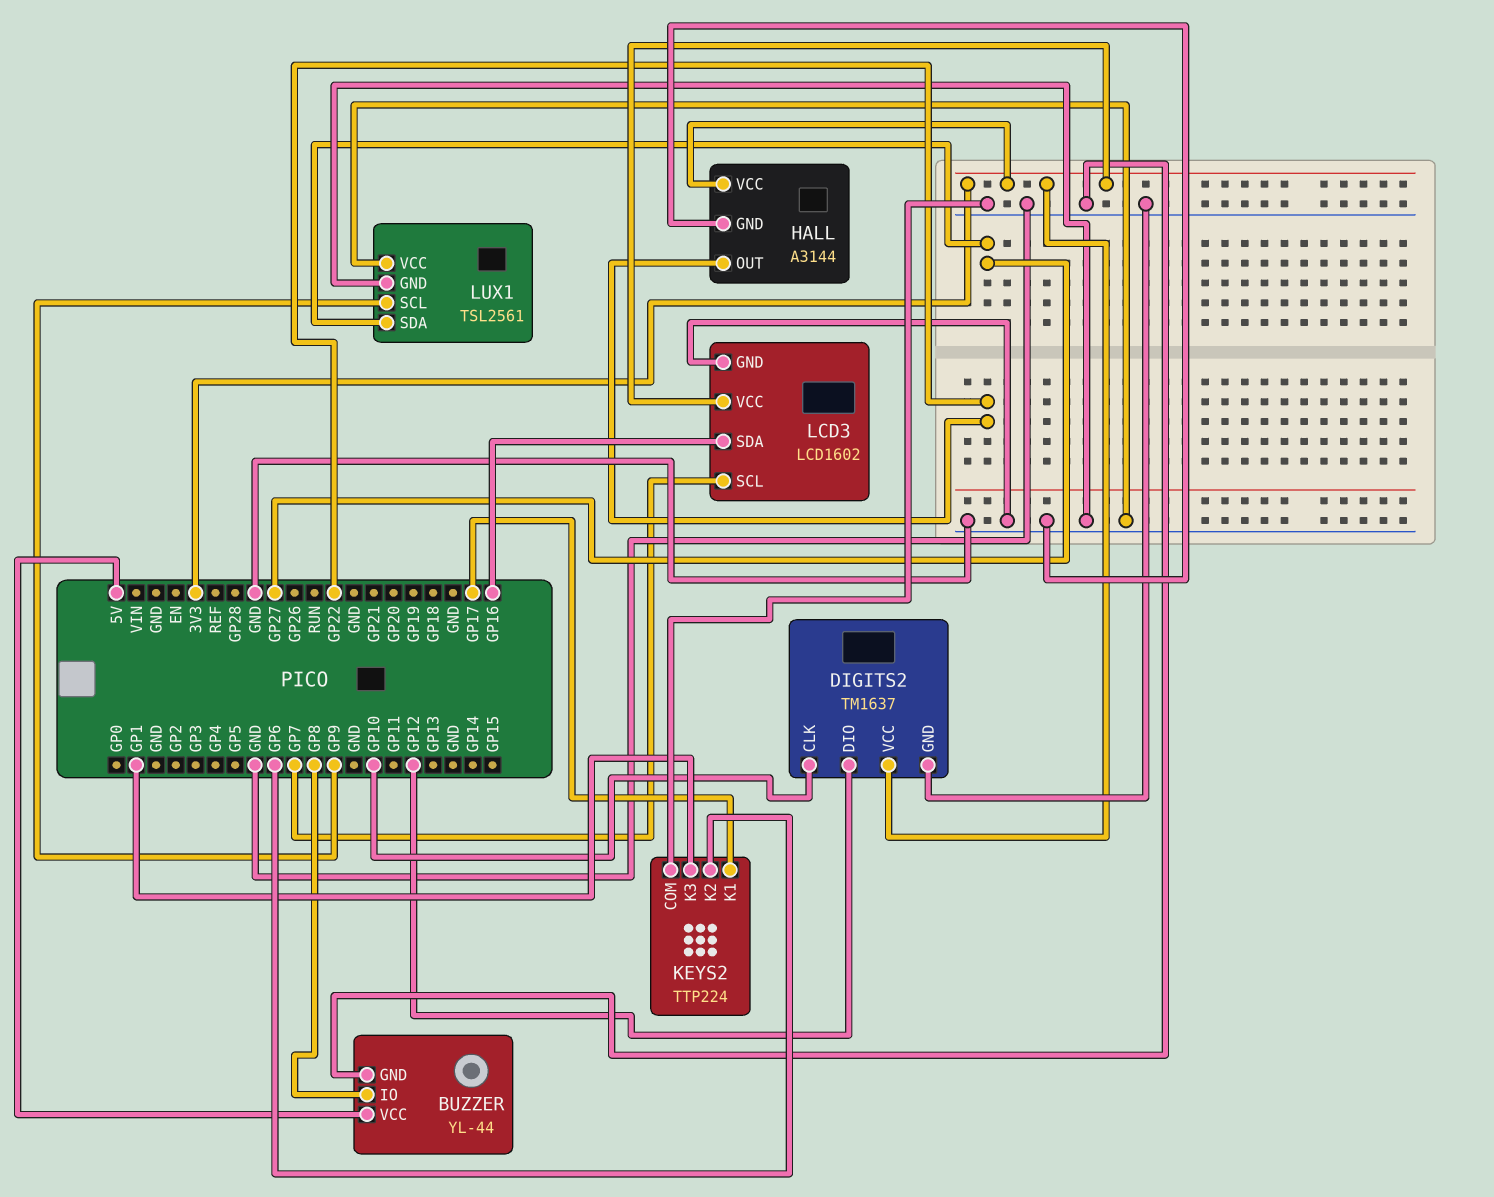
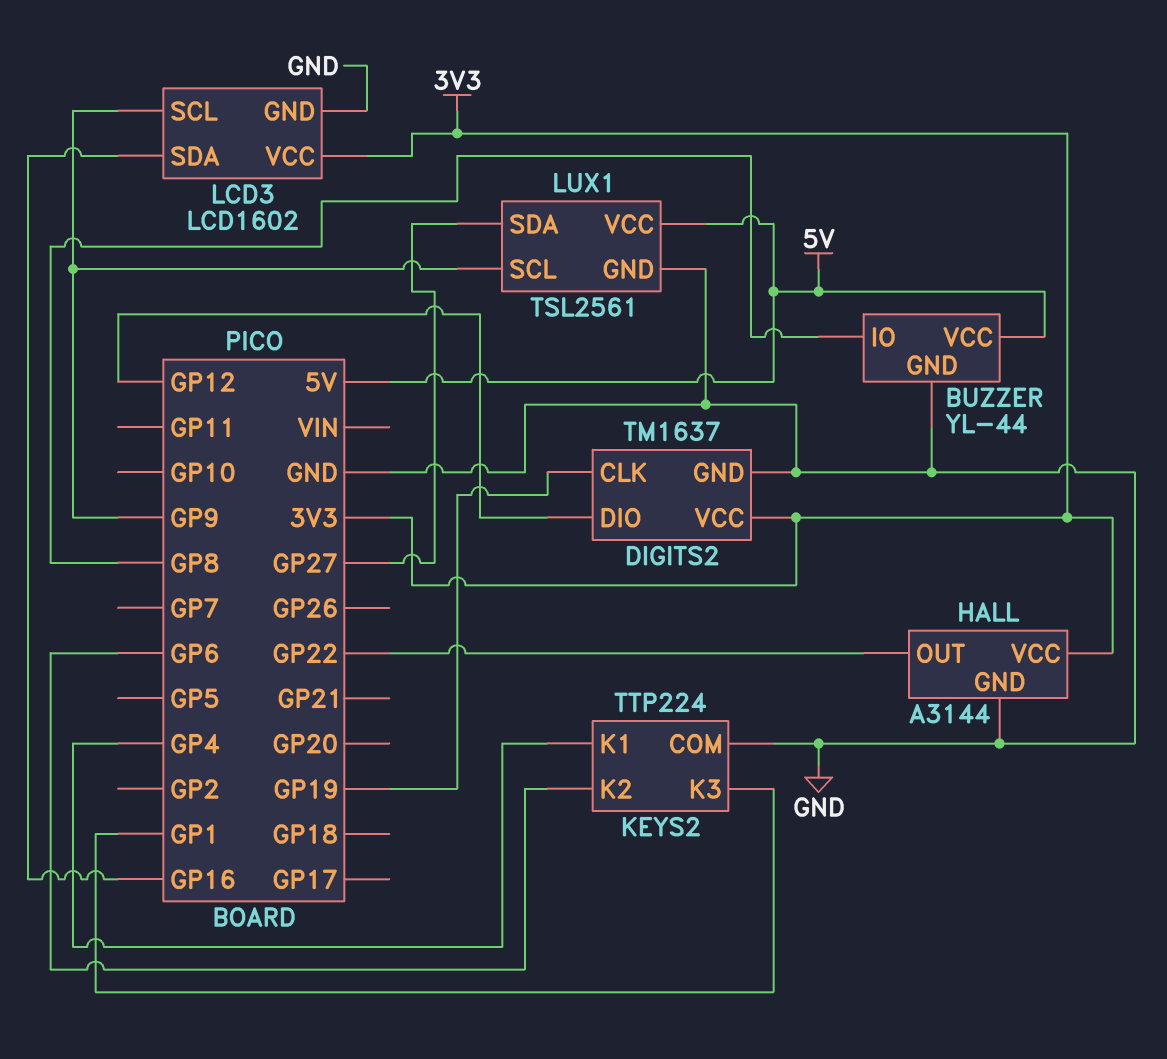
DIGITS2 pin CLK: GP10 -> GP19
KEYS2 pin K1: GP17 -> GP4
LCD3 pin SCL: GP7 -> GP9
LUX1 pin VCC: GND -> 5V

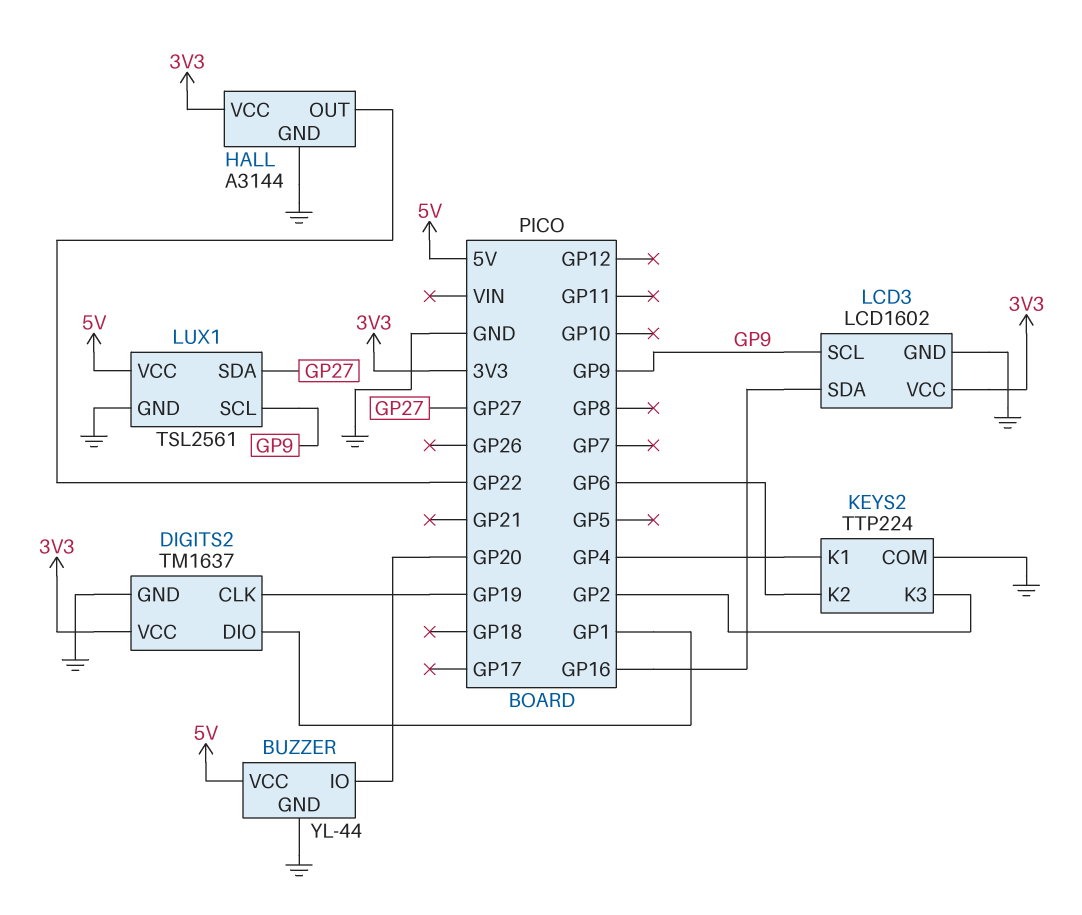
BUZZER pin IO: GP8 -> GP20
DIGITS2 pin DIO: GP12 -> GP1
KEYS2 pin K3: GP1 -> GP2

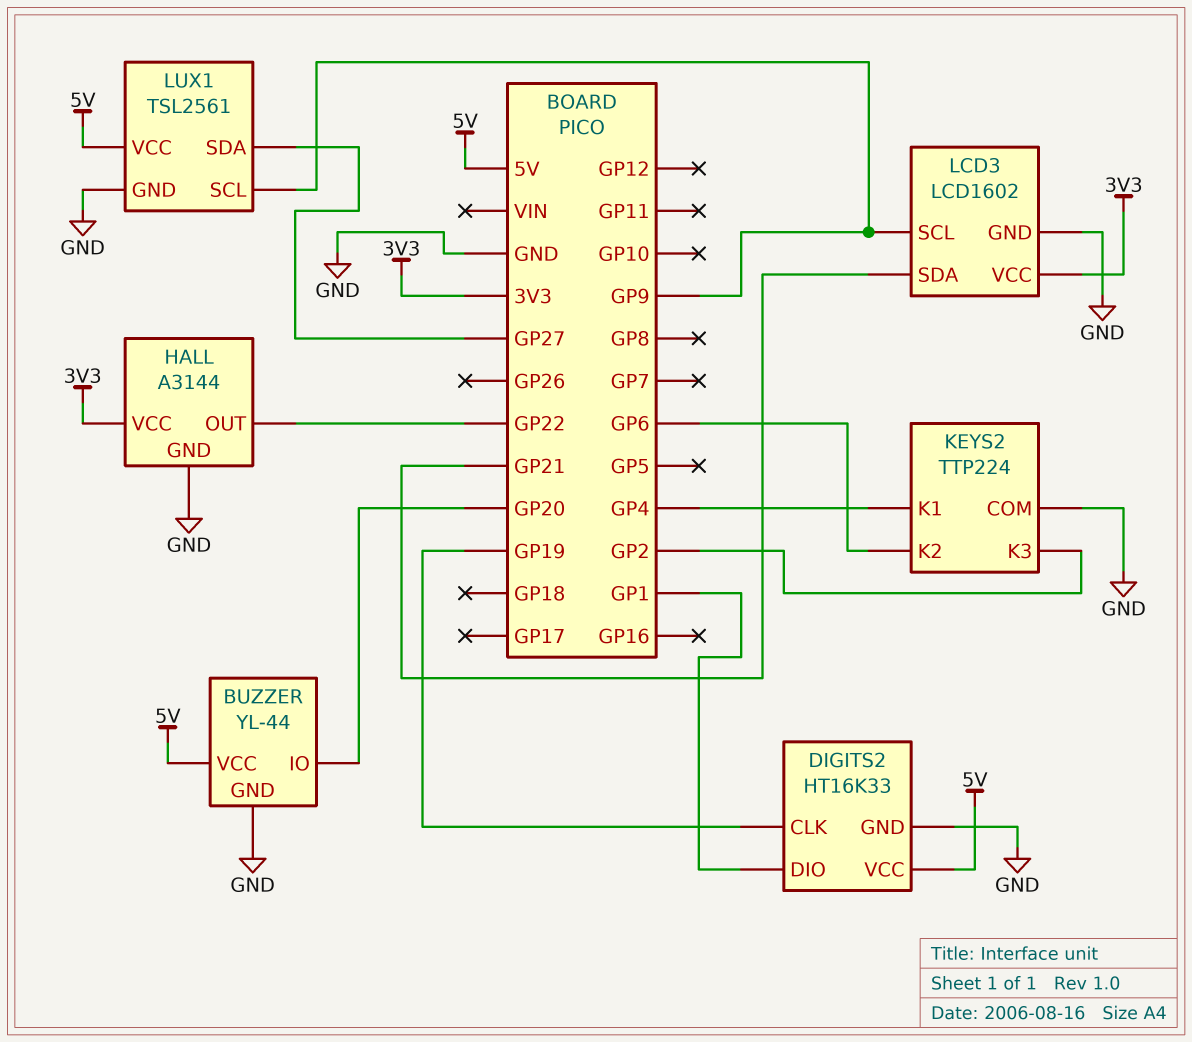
DIGITS2: TM1637 -> HT16K33
DIGITS2 pin VCC: 3V3 -> 5V
LCD3 pin SDA: GP16 -> GP21

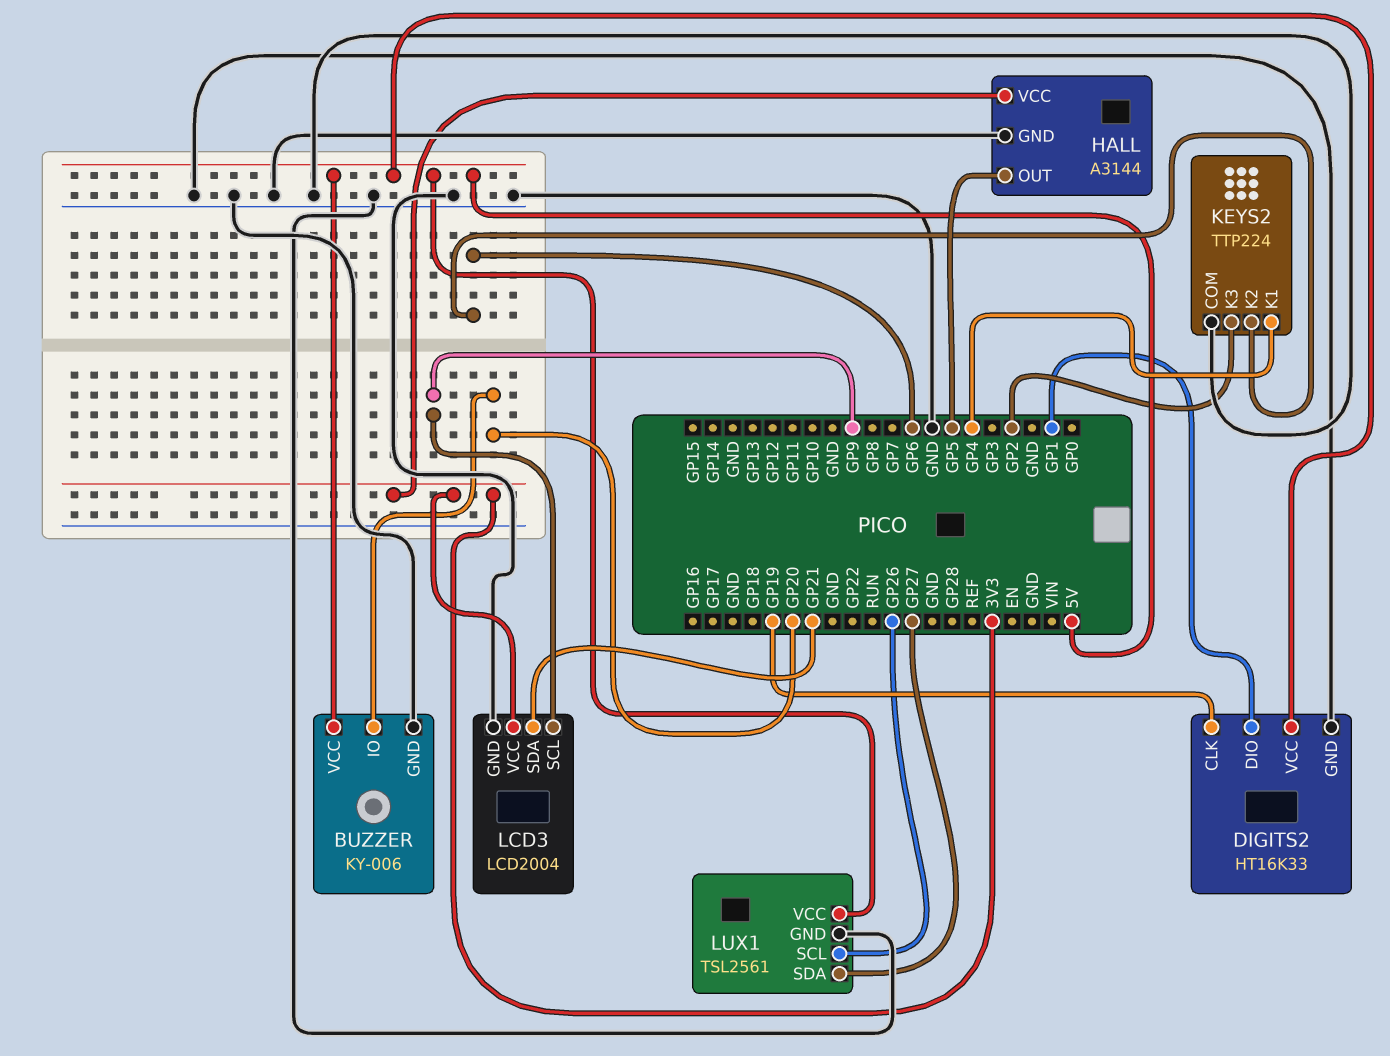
BUZZER: YL-44 -> KY-006
HALL pin OUT: GP22 -> GP5
LCD3: LCD1602 -> LCD2004
LUX1 pin SCL: GP9 -> GP26

